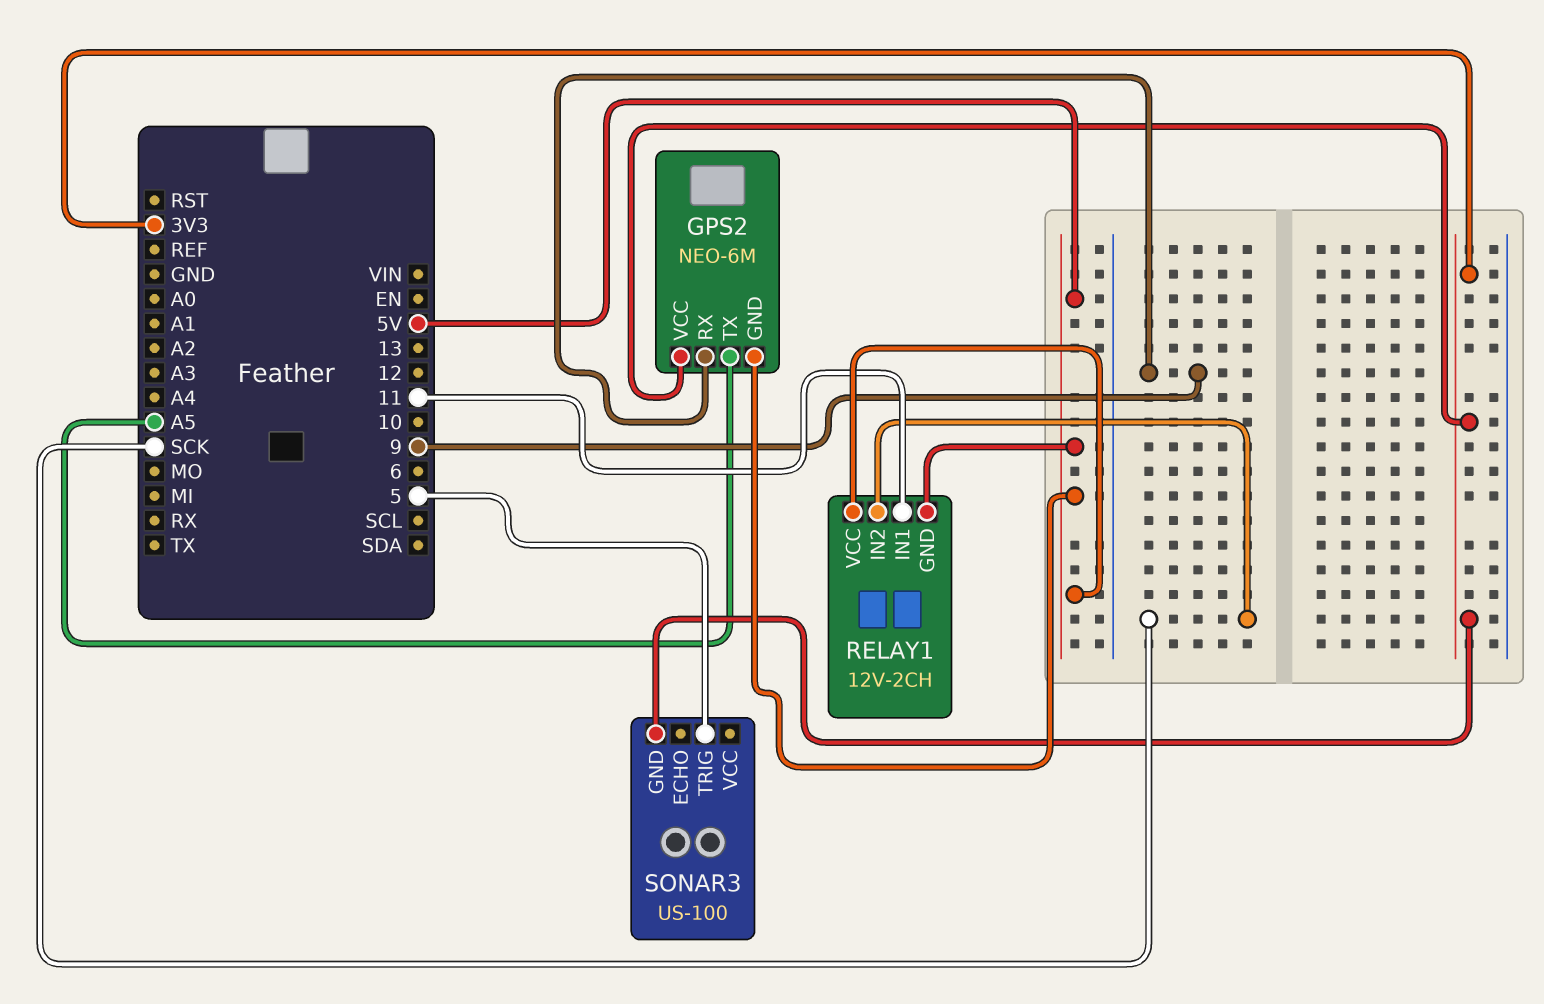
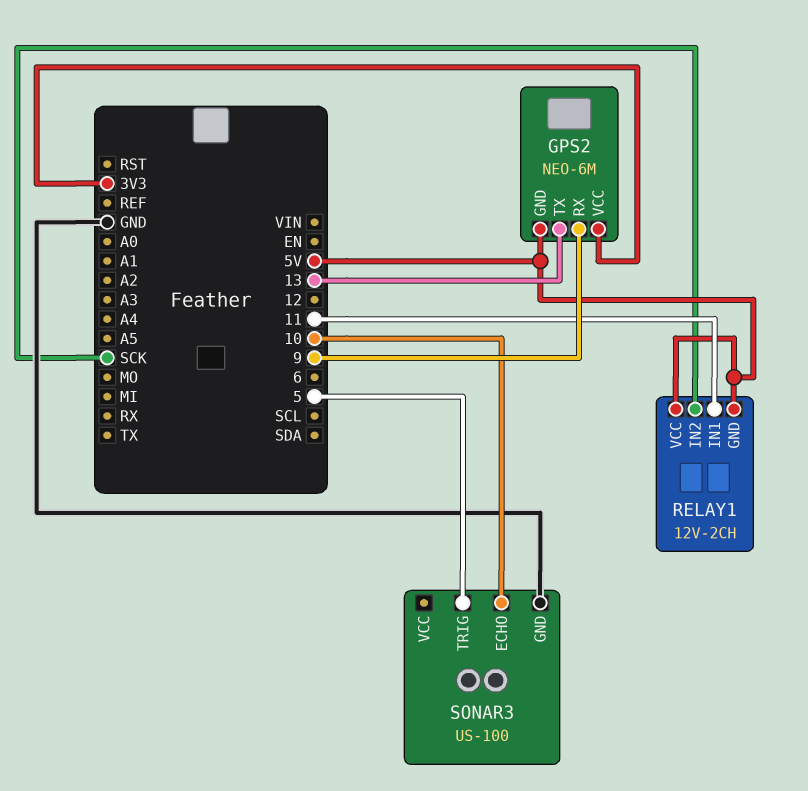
GPS2 pin TX: A5 -> 13
SONAR3 pin ECHO: none -> 10
SONAR3 pin GND: 3V3 -> GND

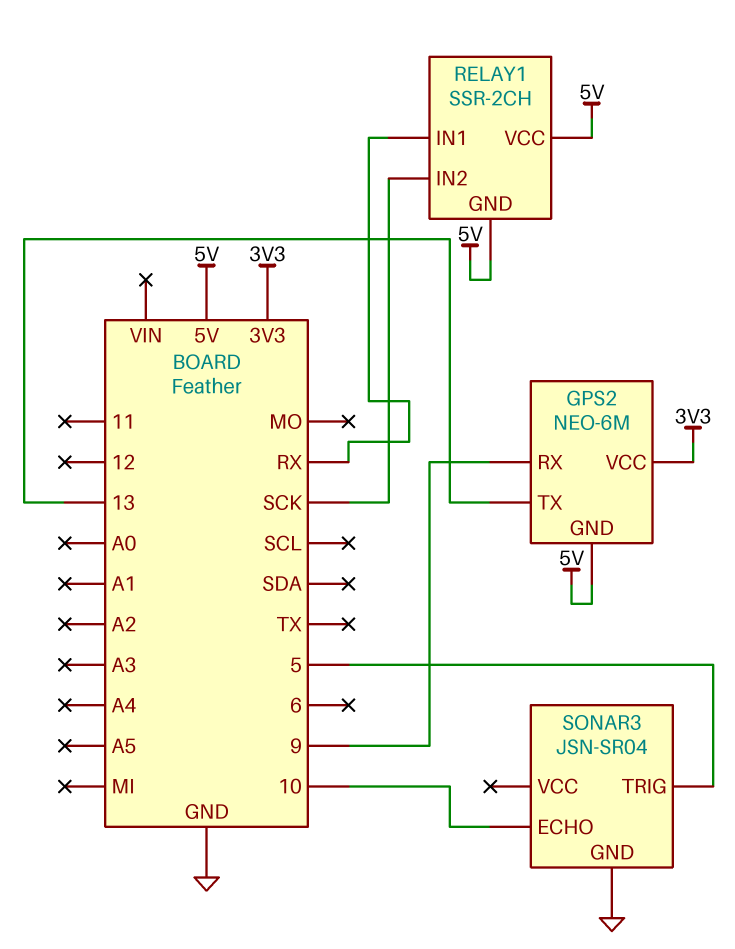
RELAY1: 12V-2CH -> SSR-2CH
RELAY1 pin IN1: 11 -> RX
SONAR3: US-100 -> JSN-SR04

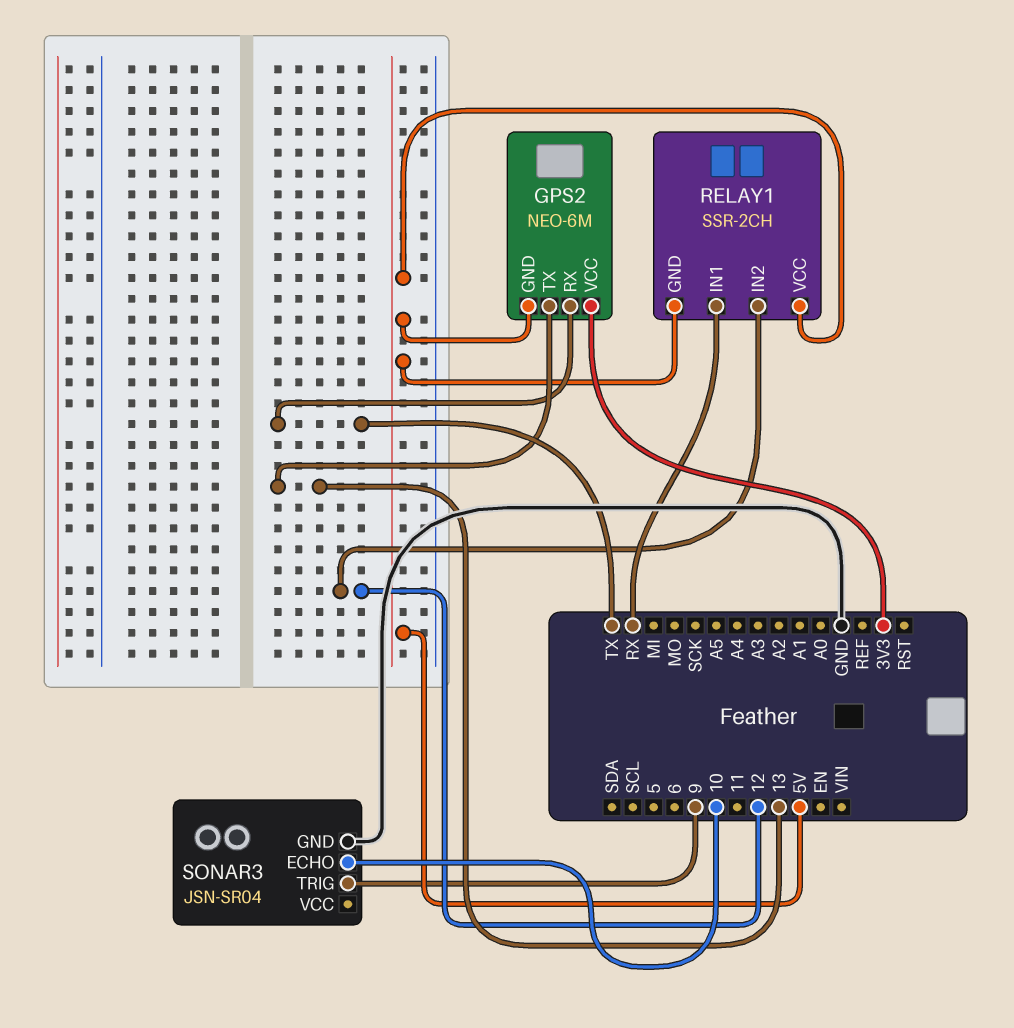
GPS2 pin RX: 9 -> TX
RELAY1 pin IN2: SCK -> 12
SONAR3 pin TRIG: 5 -> 9

